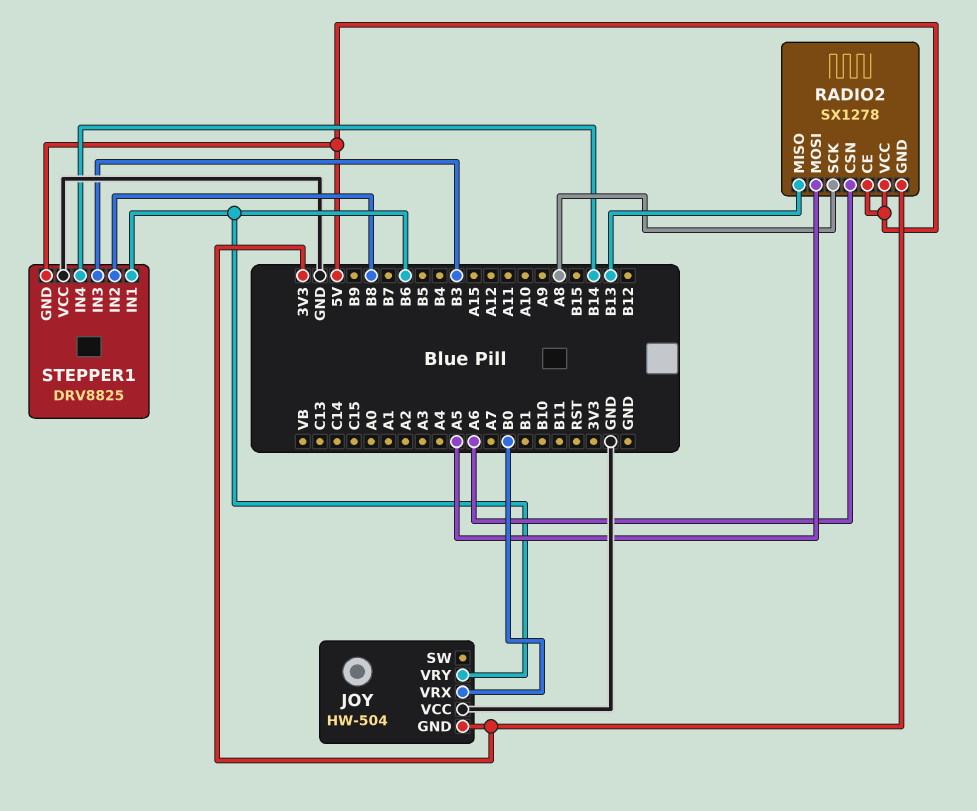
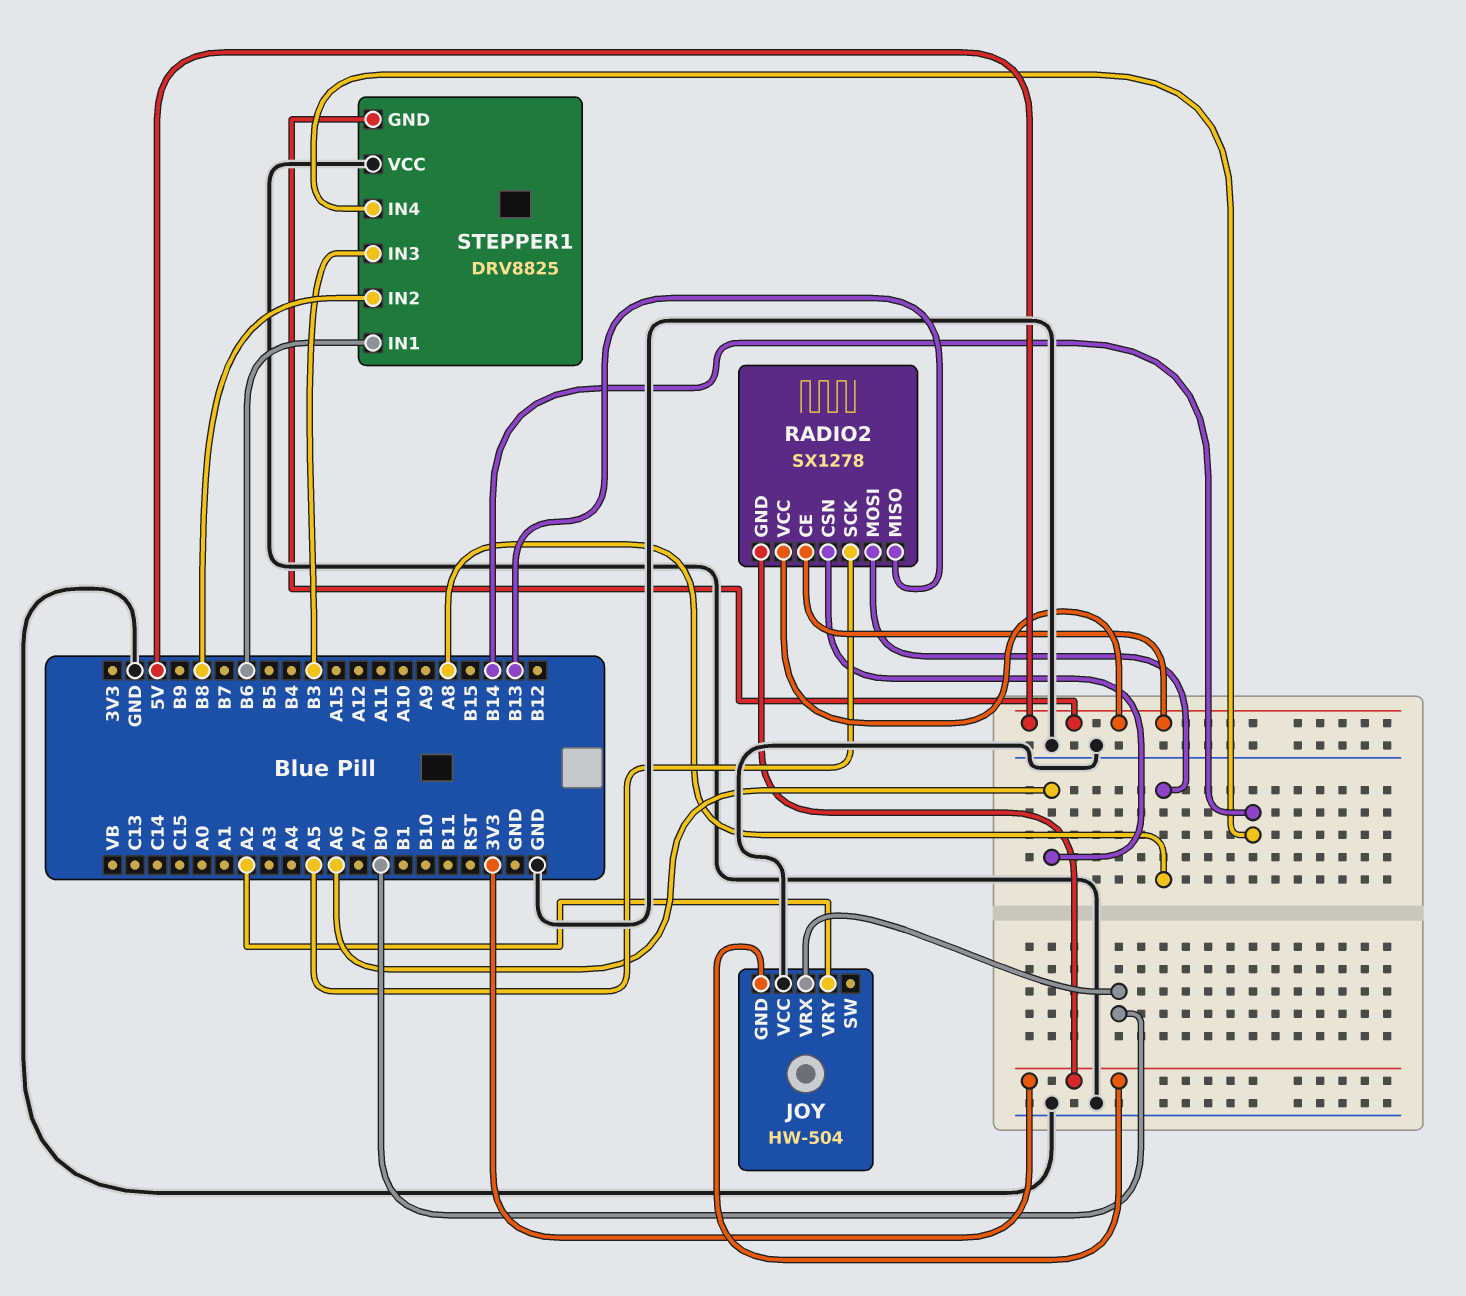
JOY pin VRY: B6 -> A2
RADIO2 pin MOSI: A5 -> A8
RADIO2 pin SCK: A8 -> A5

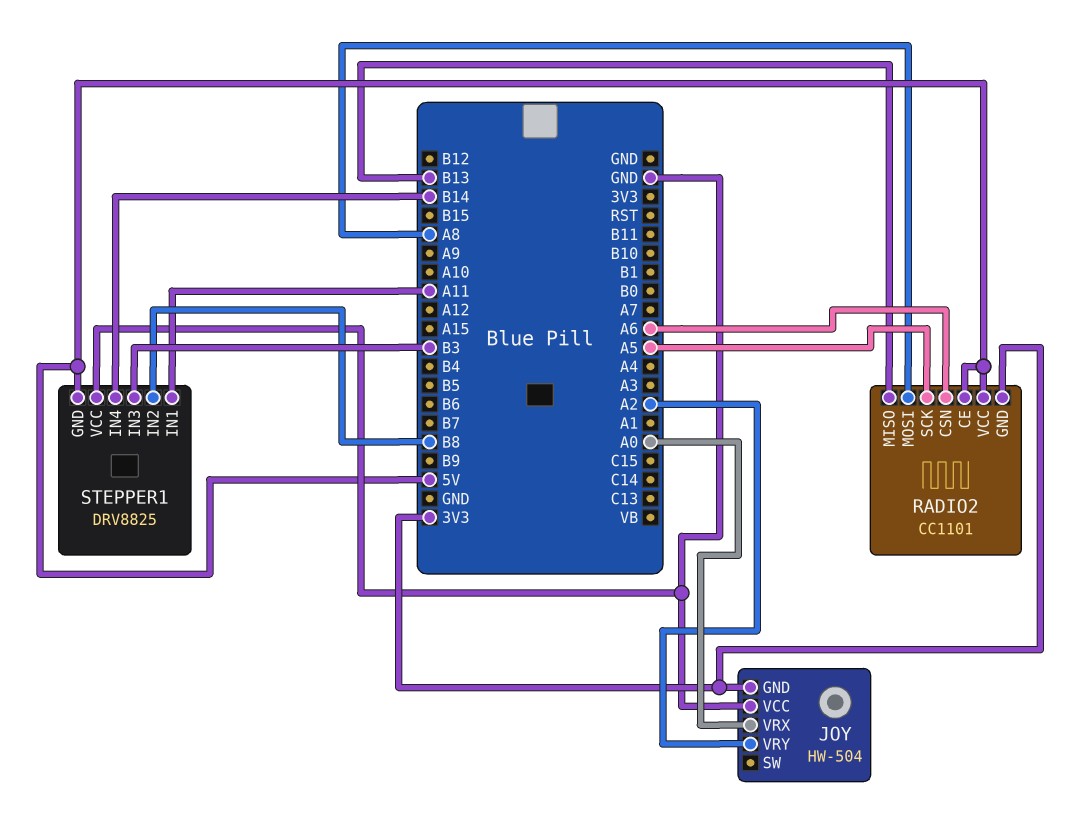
JOY pin VRX: B0 -> A0
RADIO2: SX1278 -> CC1101
STEPPER1 pin IN1: B6 -> A11

